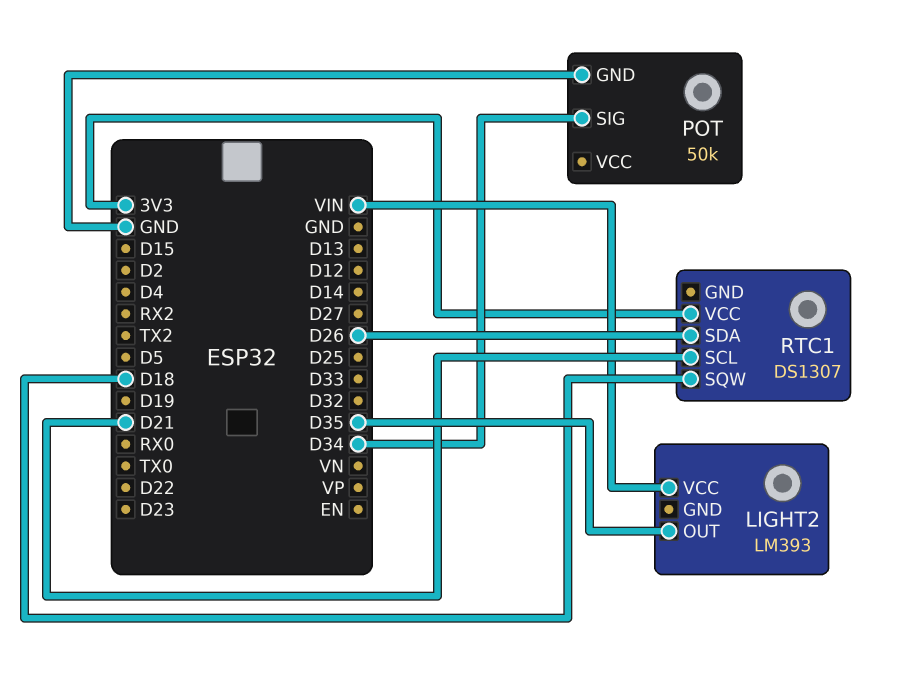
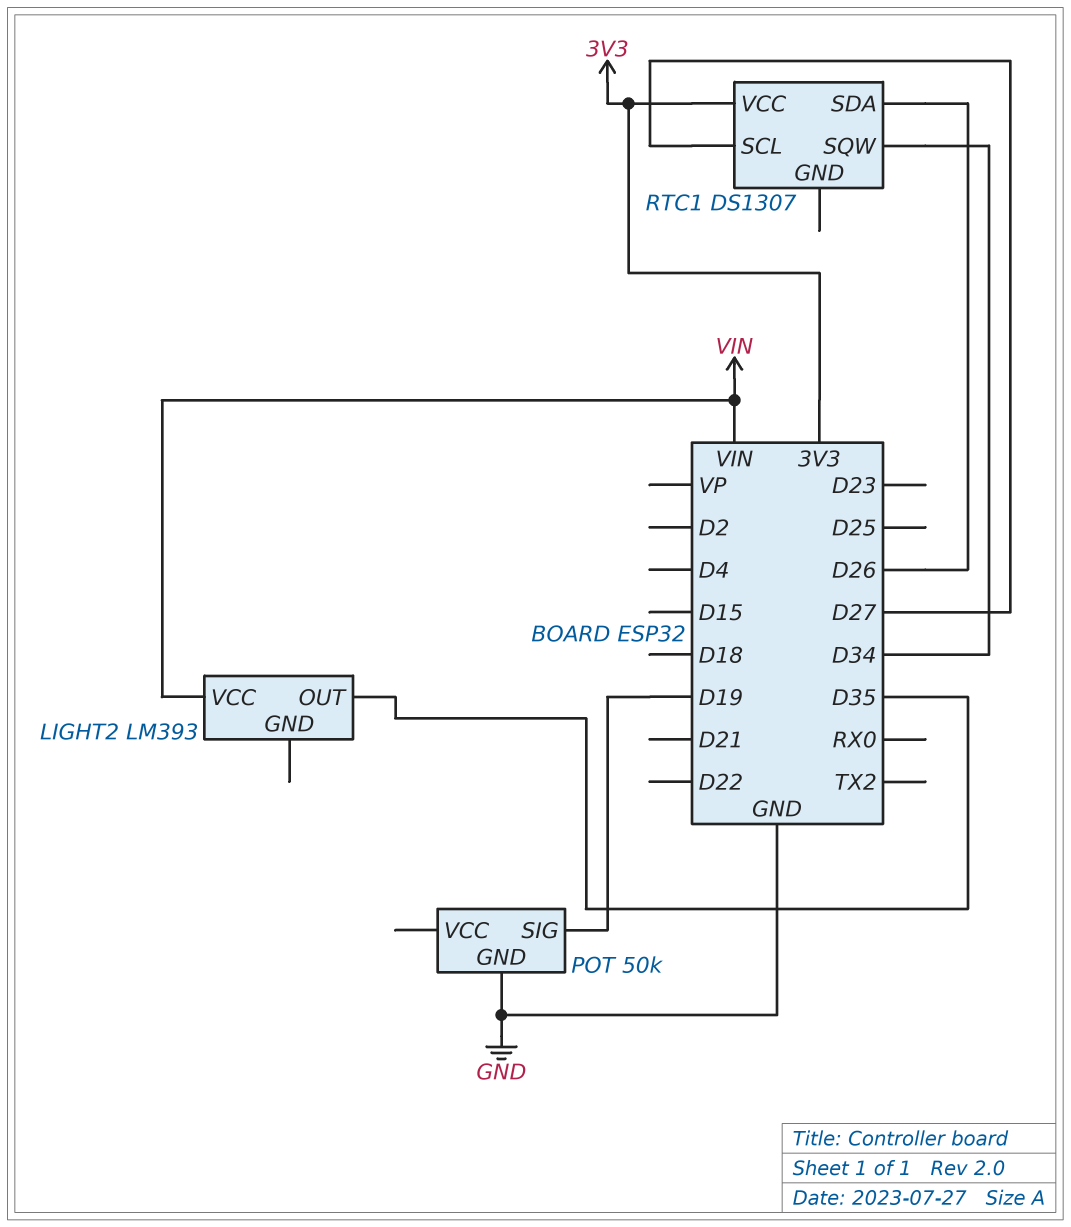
POT pin SIG: D34 -> D19
RTC1 pin SCL: D21 -> D27
RTC1 pin SQW: D18 -> D34

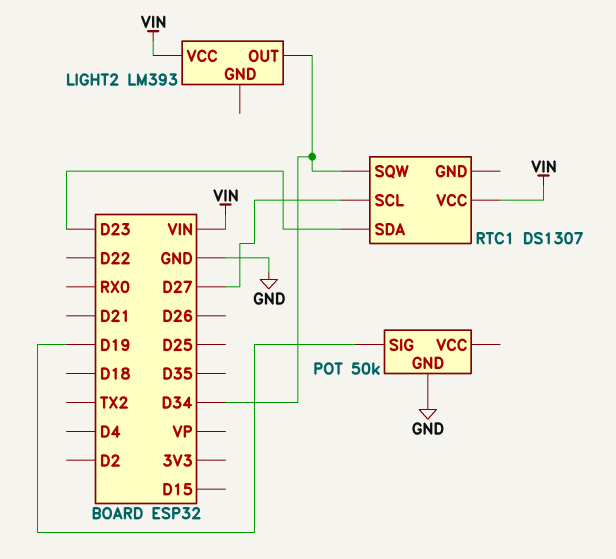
LIGHT2 pin OUT: D35 -> D34
RTC1 pin SDA: D26 -> D23
RTC1 pin VCC: 3V3 -> VIN

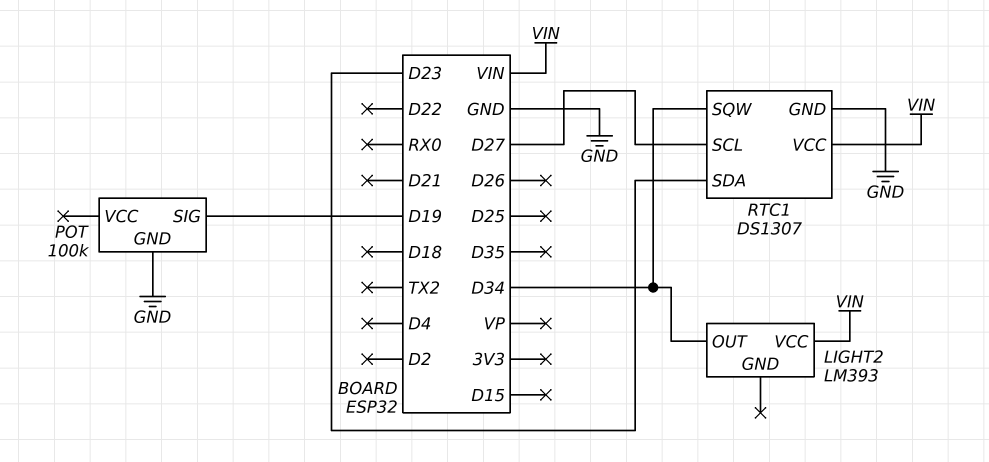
POT: 50k -> 100k
RTC1 pin GND: none -> GND

